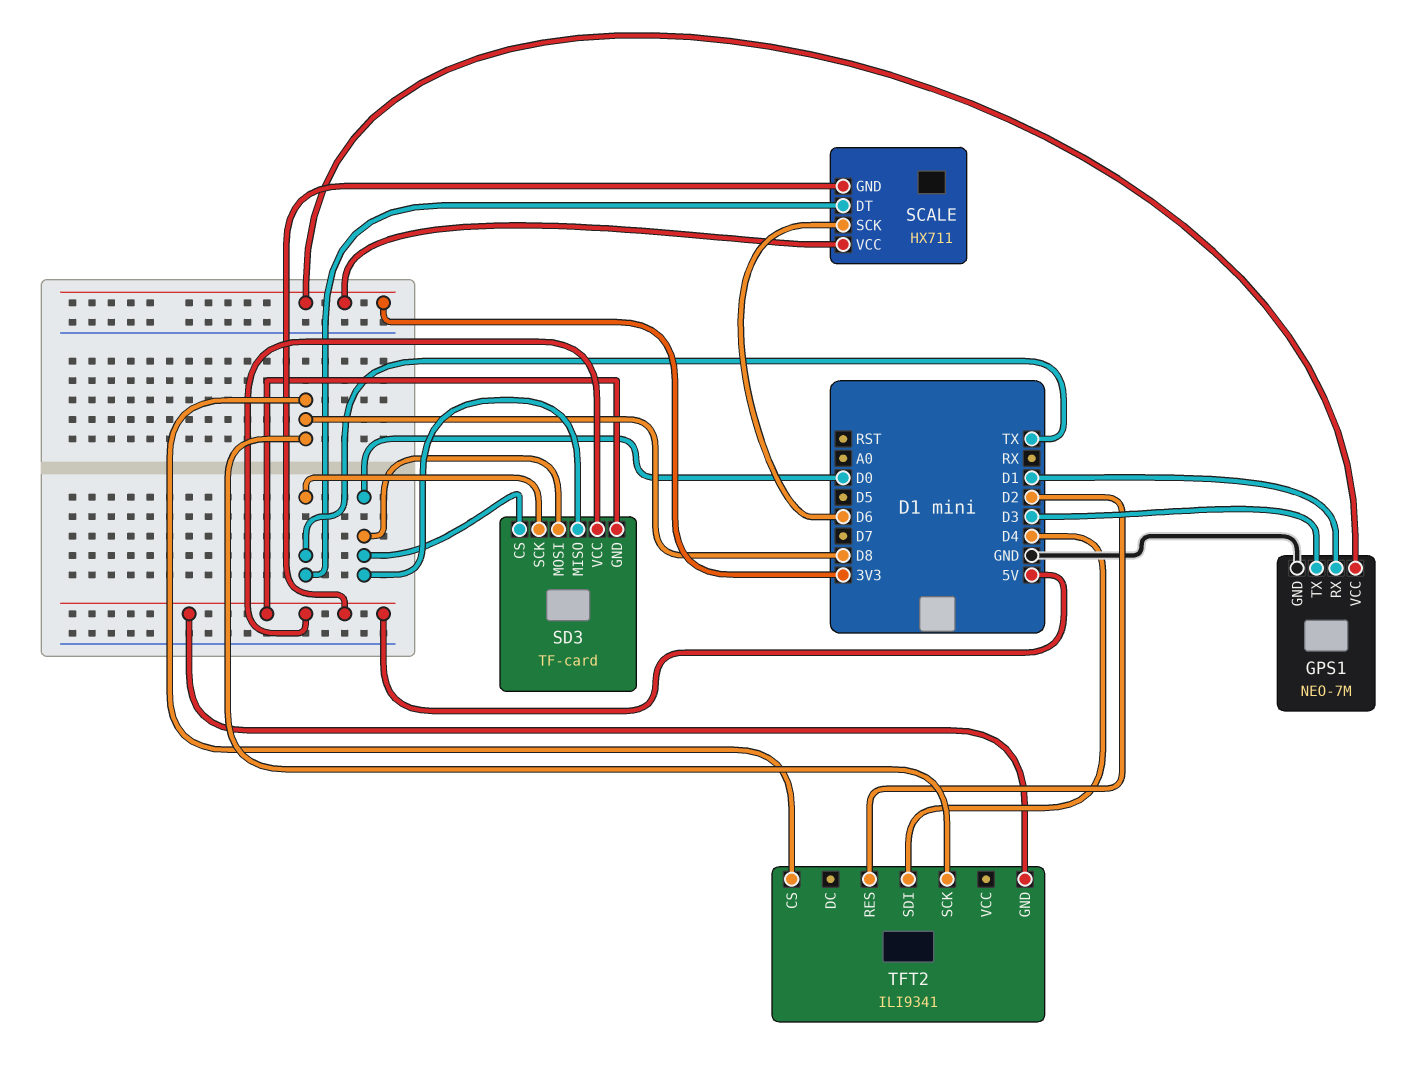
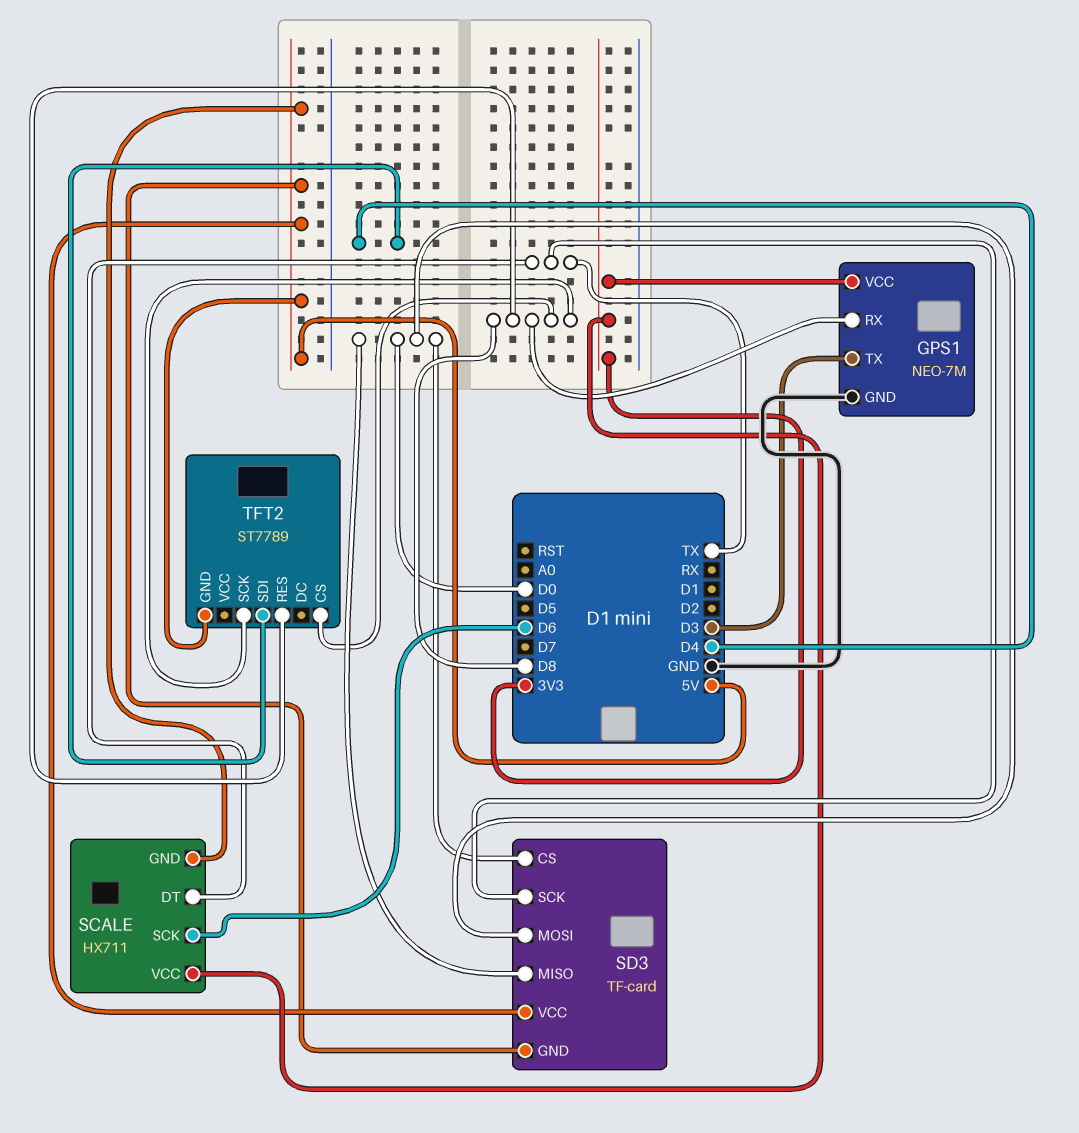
GPS1 pin RX: D1 -> D8
TFT2: ILI9341 -> ST7789
TFT2 pin RES: D2 -> D8

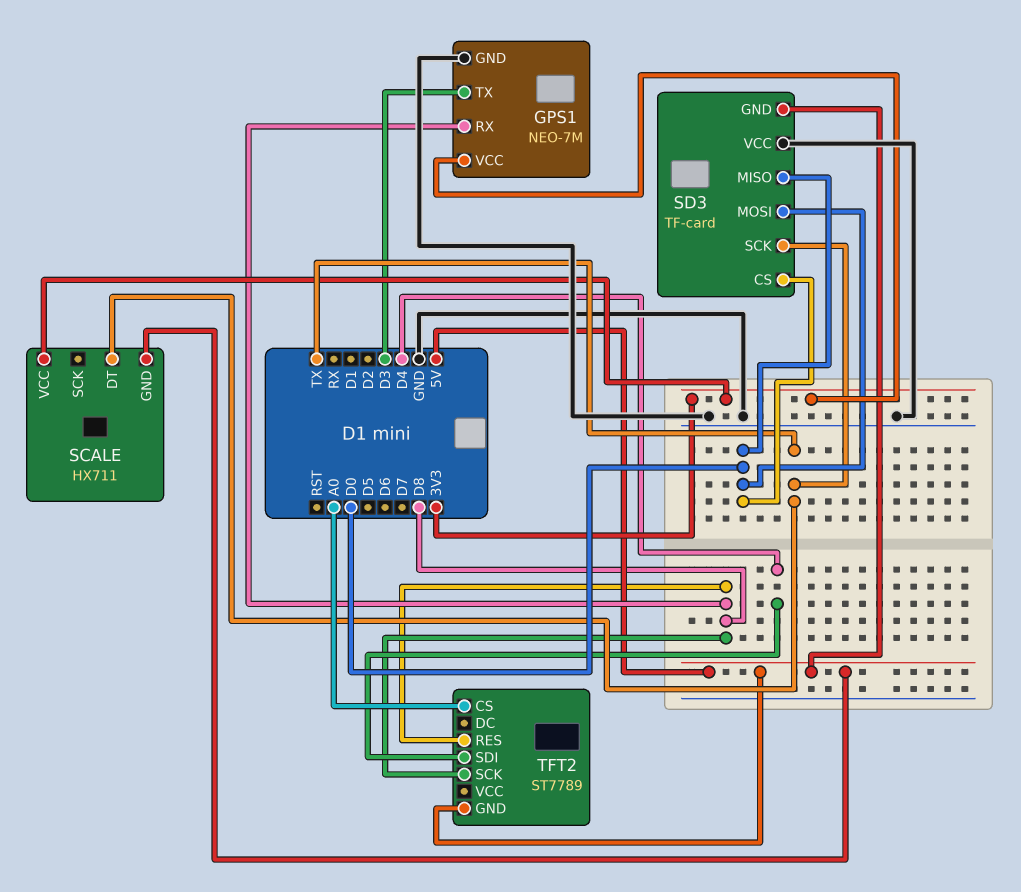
SCALE pin SCK: D6 -> none
SD3 pin VCC: 5V -> GND
TFT2 pin CS: D8 -> A0

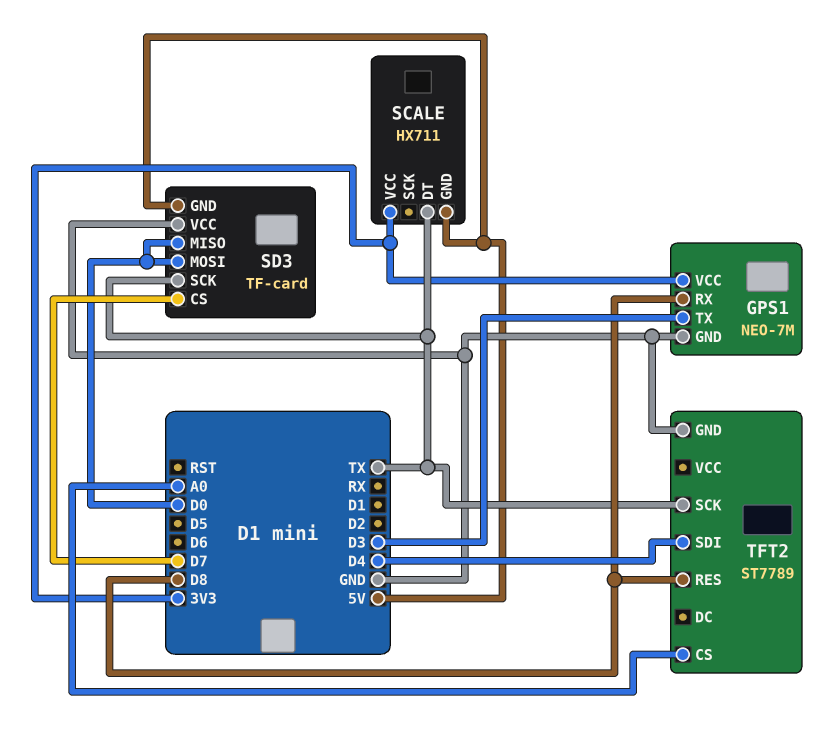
SD3 pin CS: D0 -> D7
TFT2 pin GND: 5V -> GND
TFT2 pin SCK: D8 -> TX

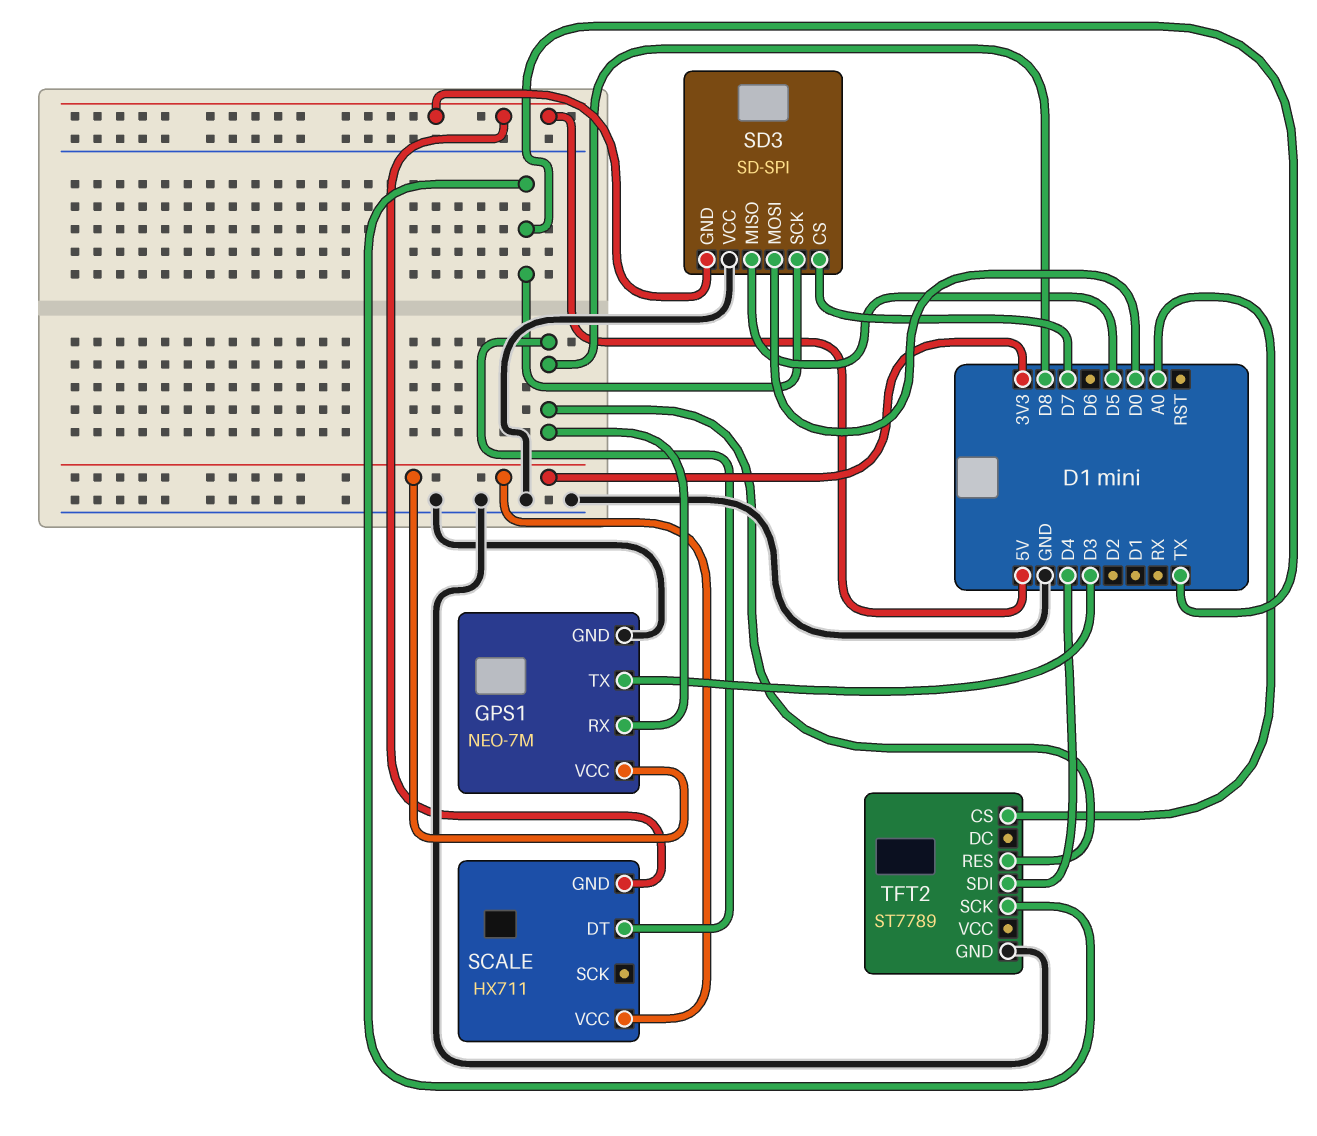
SCALE pin DT: TX -> D8
SD3: TF-card -> SD-SPI
SD3 pin MISO: D0 -> D5

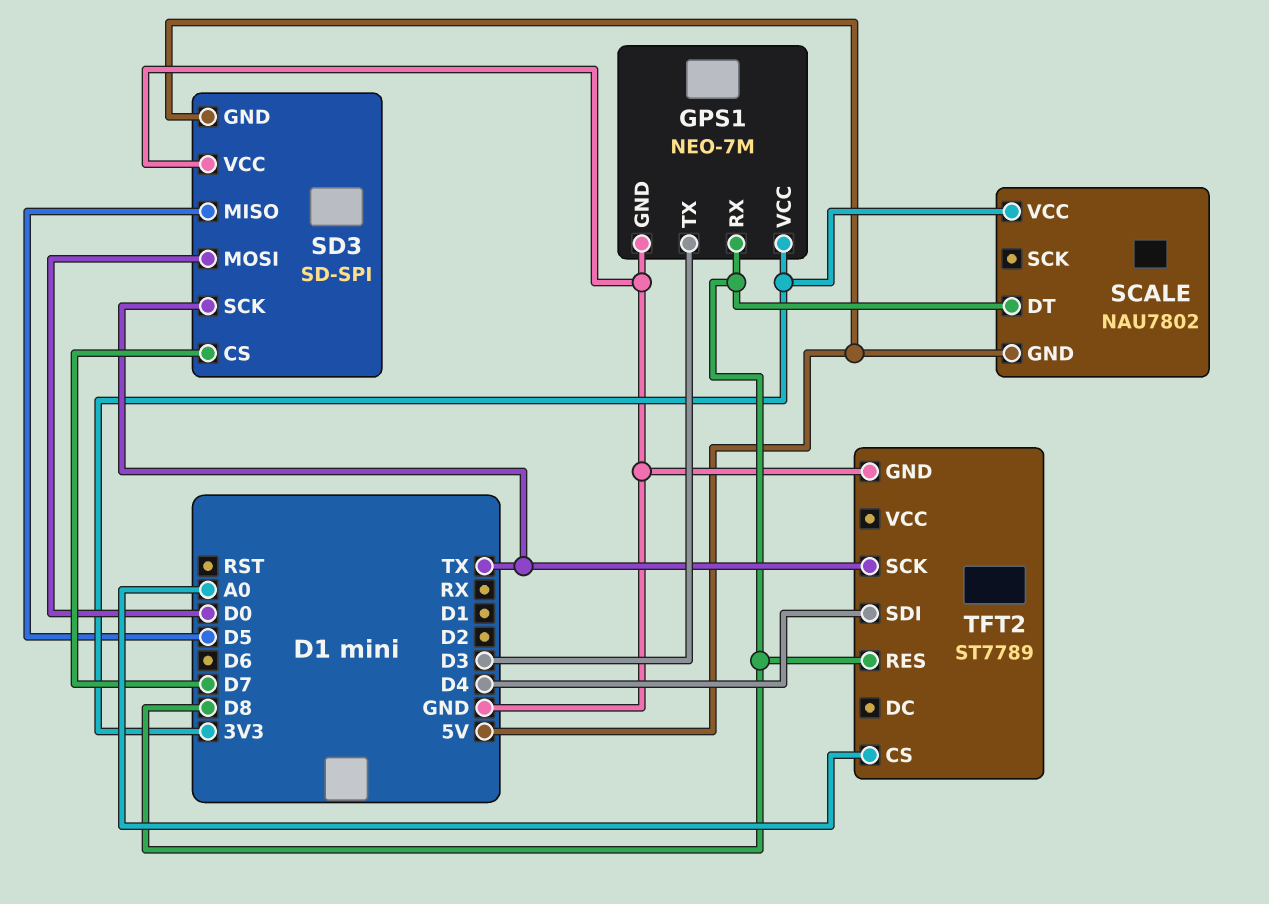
SCALE: HX711 -> NAU7802

